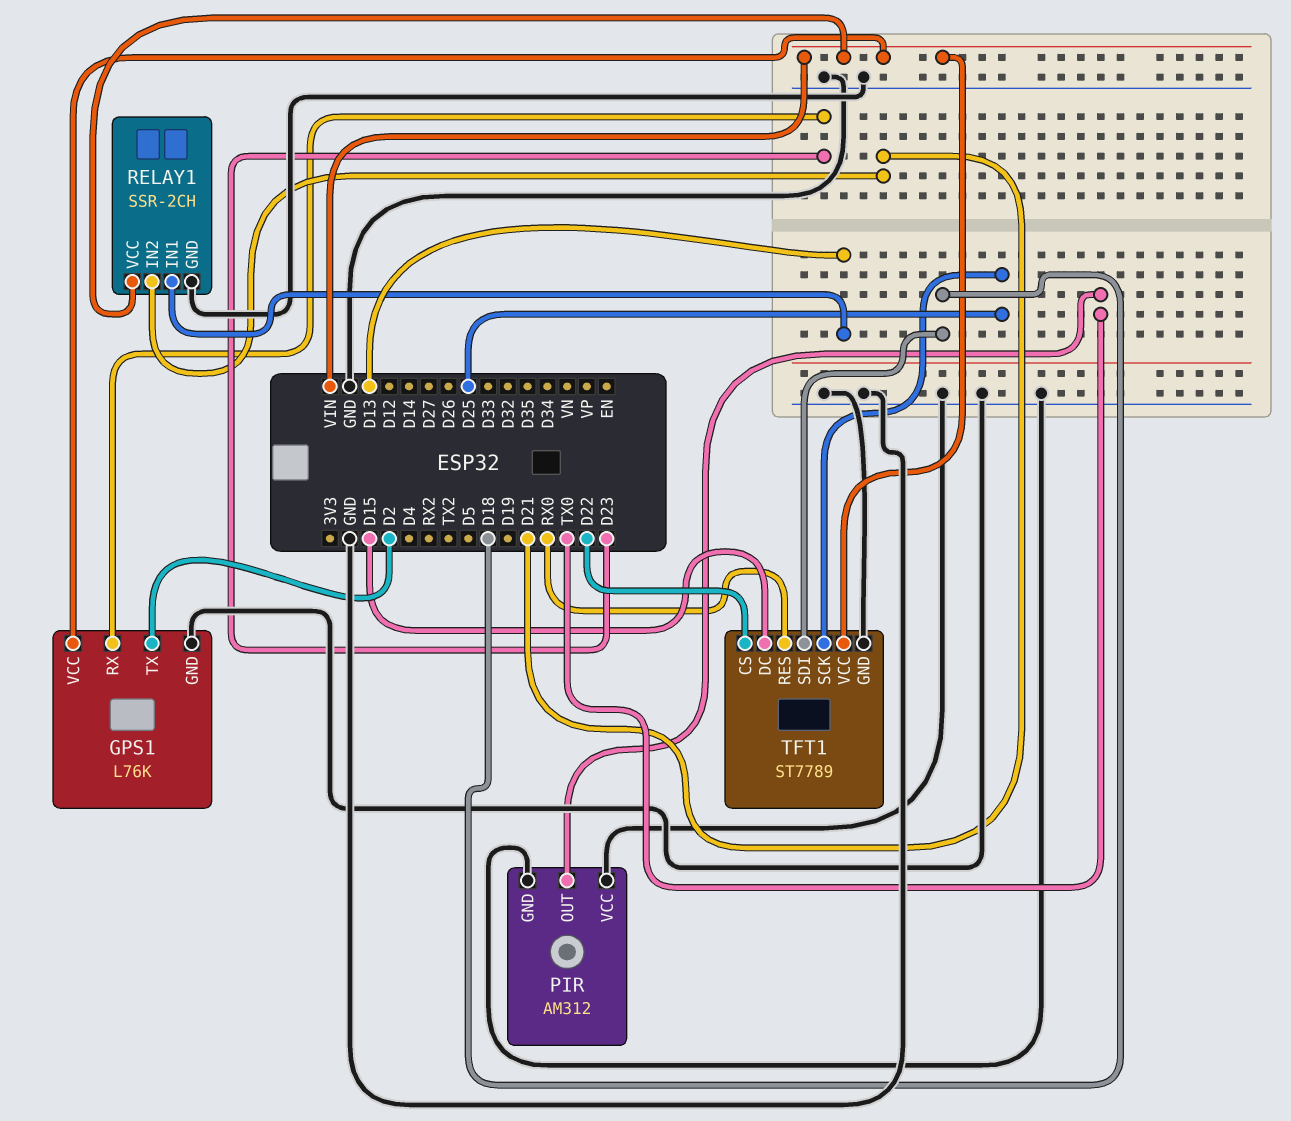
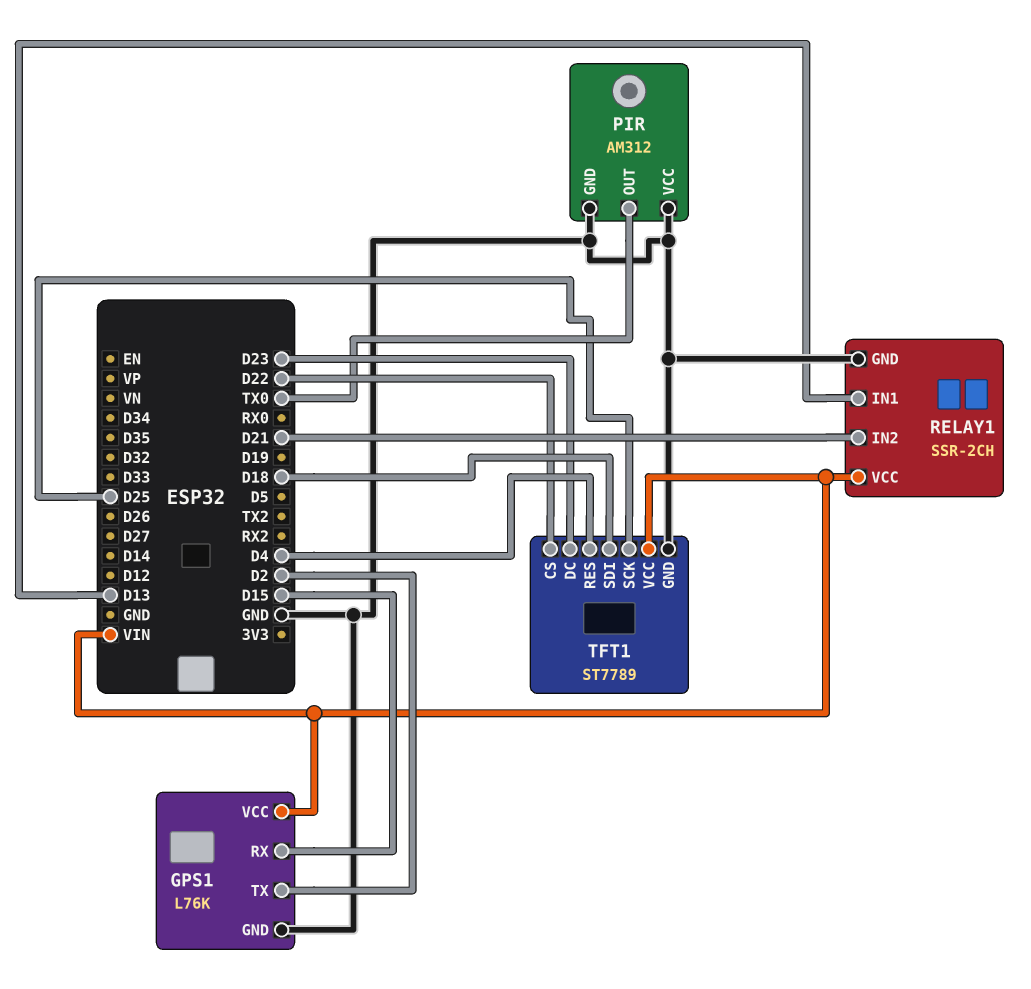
GPS1 pin RX: D23 -> D15
TFT1 pin DC: D15 -> D23
TFT1 pin RES: RX0 -> D4

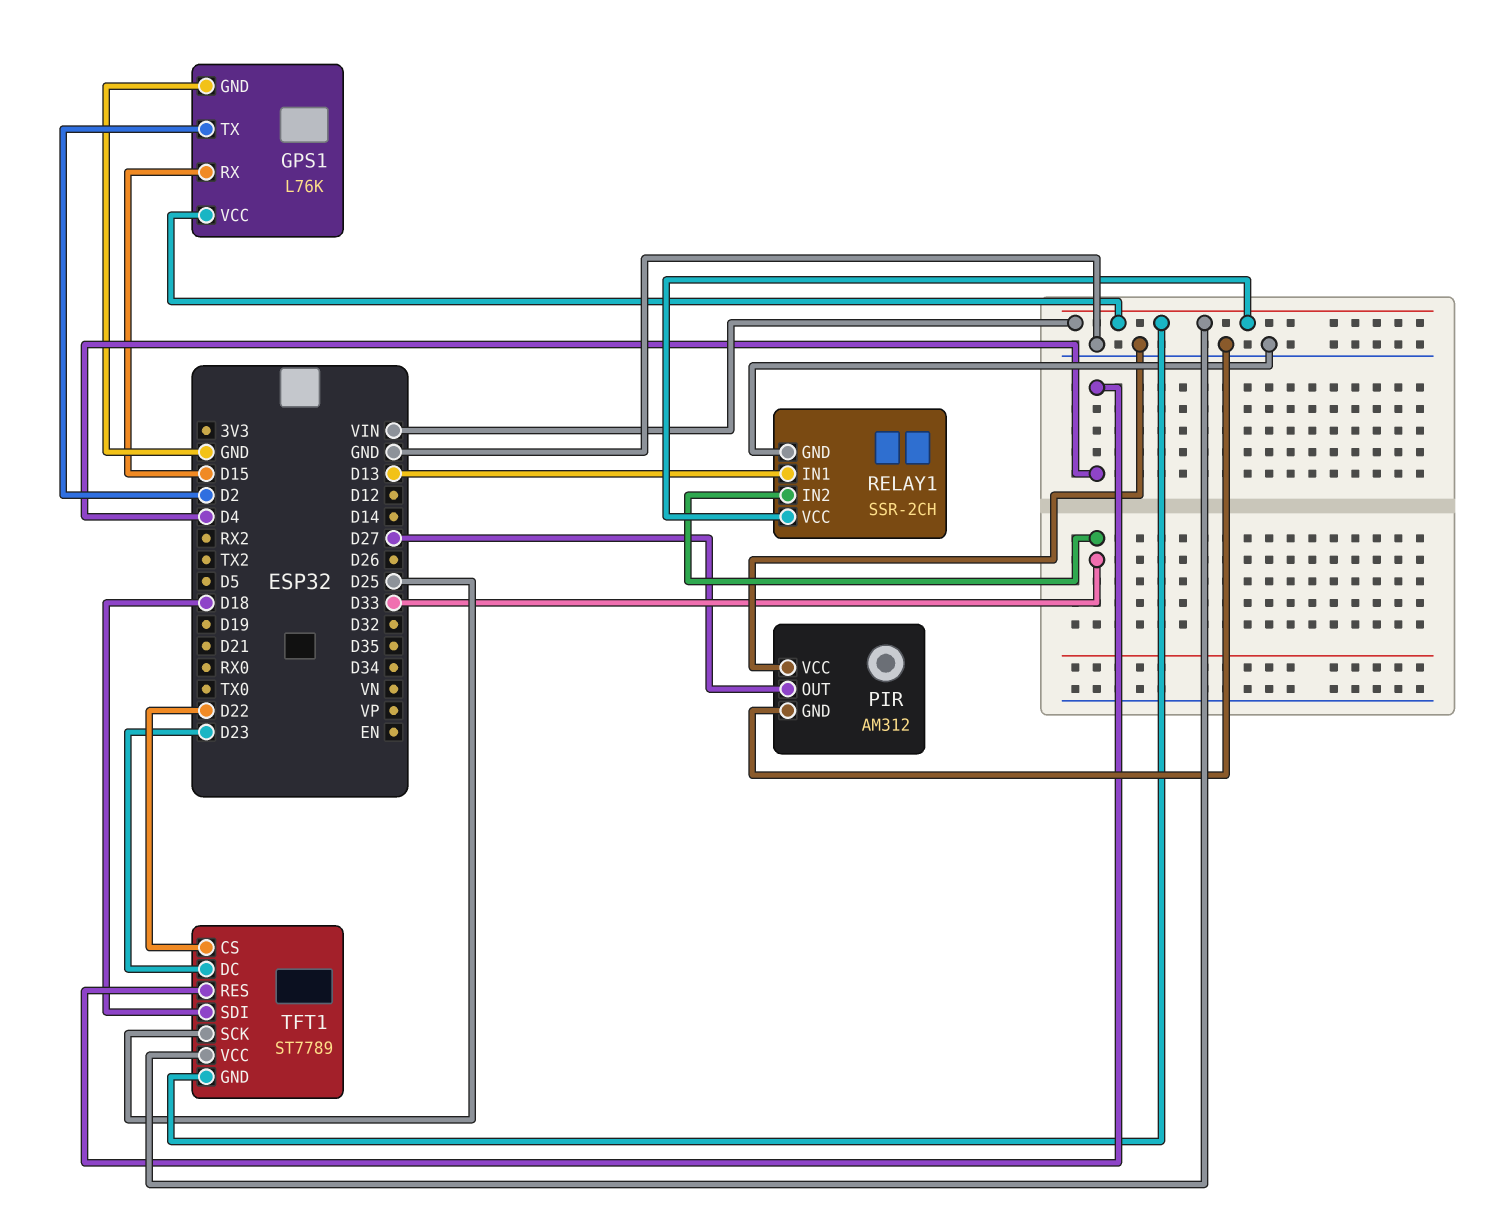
PIR pin OUT: TX0 -> D27
RELAY1 pin IN2: D21 -> D33
TFT1 pin GND: GND -> VIN

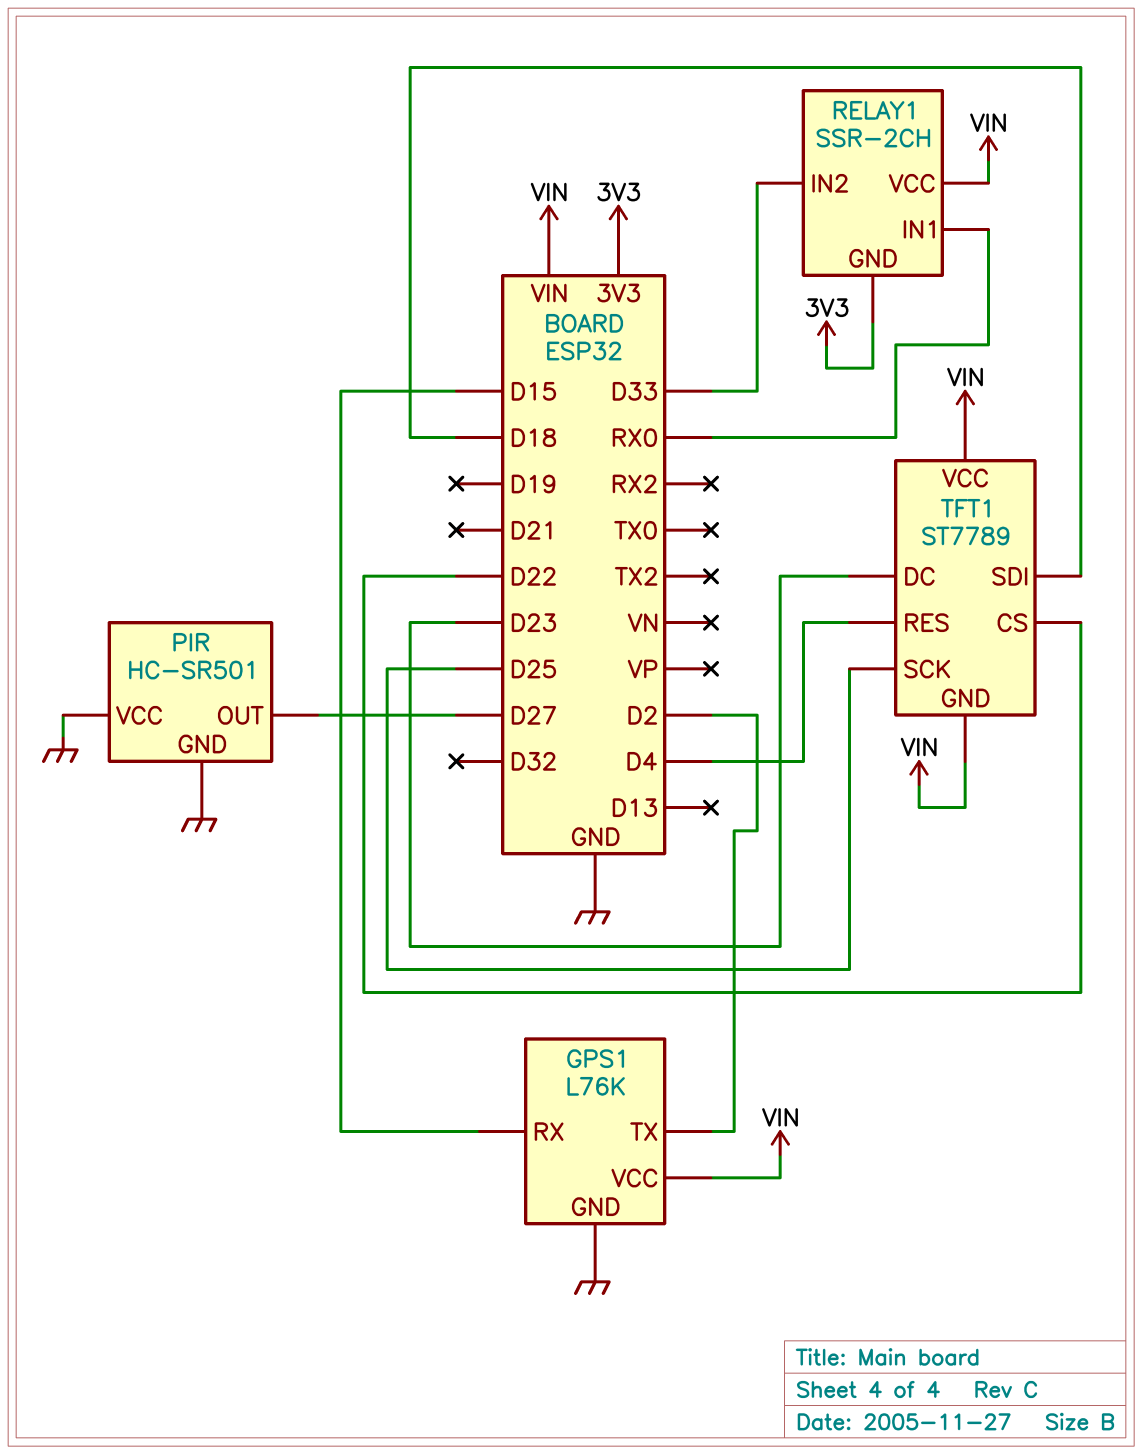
PIR: AM312 -> HC-SR501
RELAY1 pin GND: GND -> 3V3
RELAY1 pin IN1: D13 -> RX0

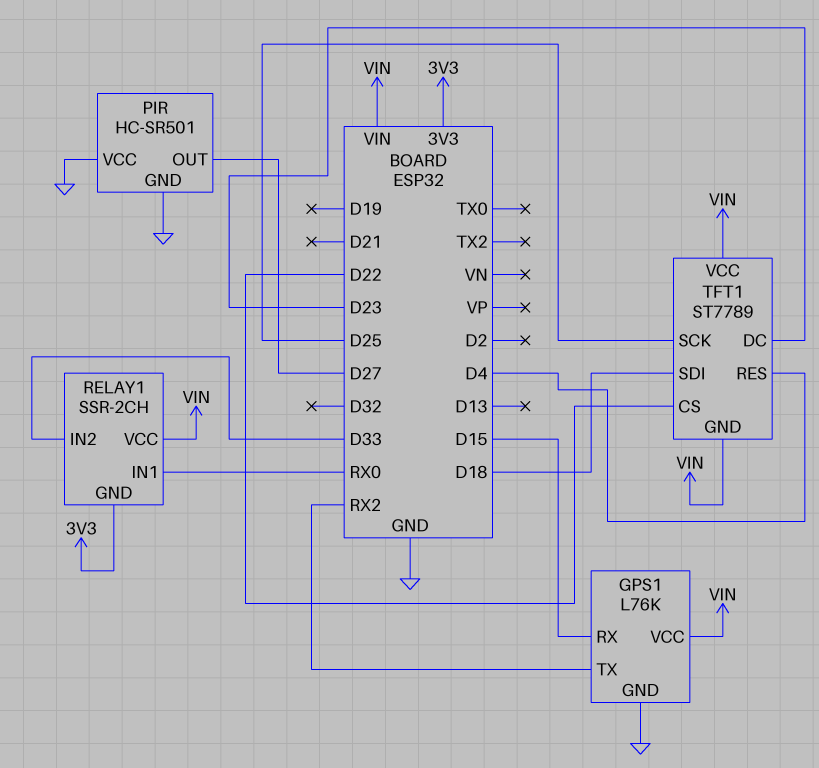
GPS1 pin TX: D2 -> RX2

